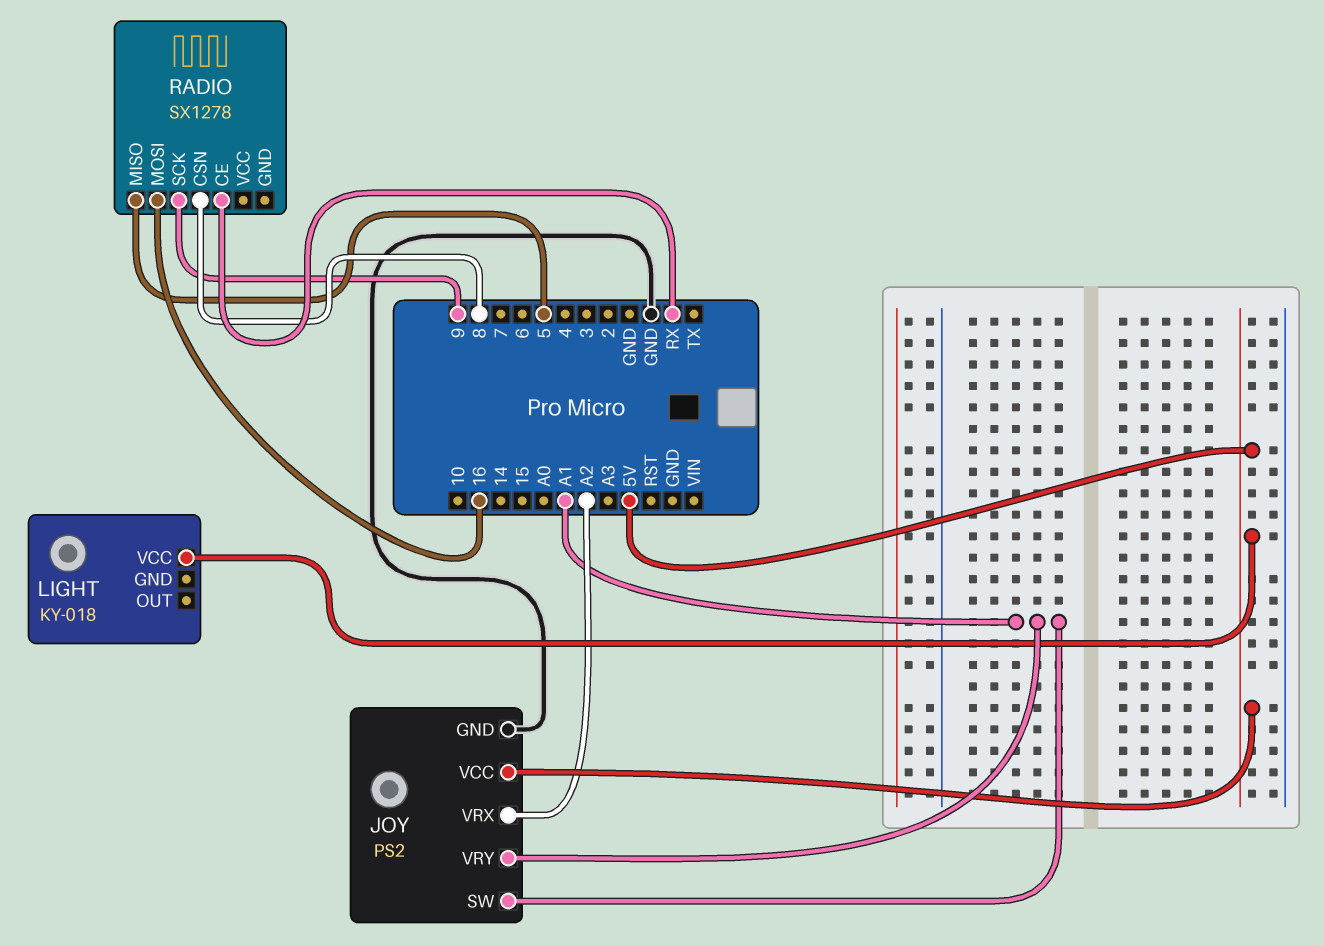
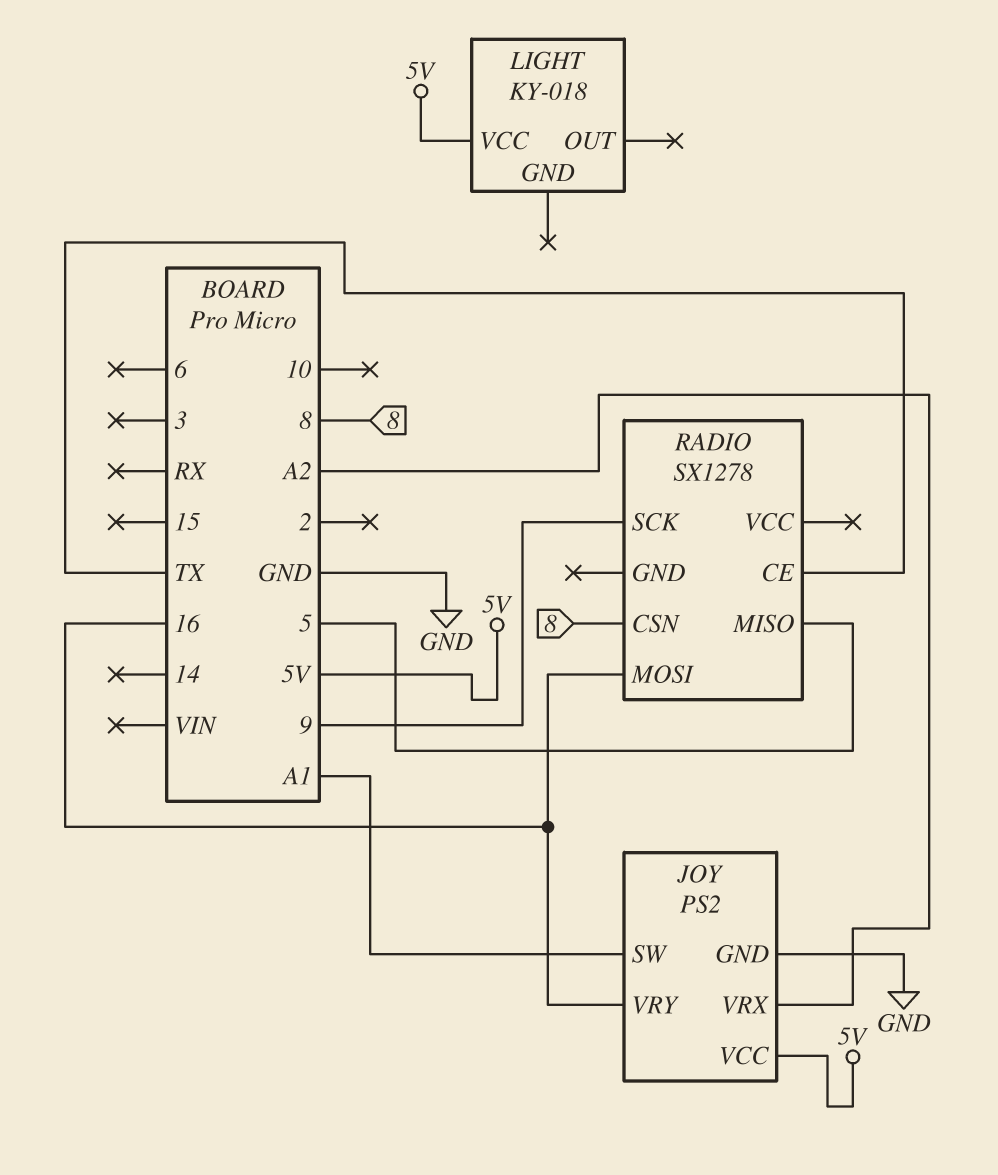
JOY pin VRY: A1 -> 16
RADIO pin CE: RX -> TX

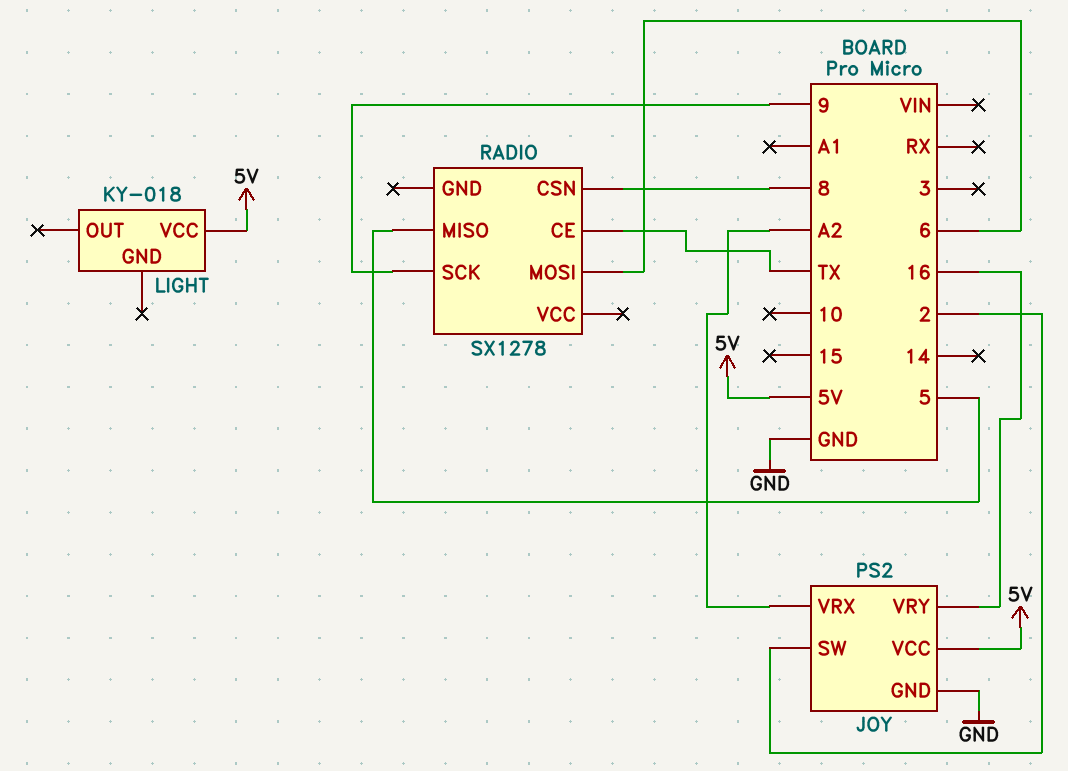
JOY pin SW: A1 -> 2
RADIO pin MOSI: 16 -> 6

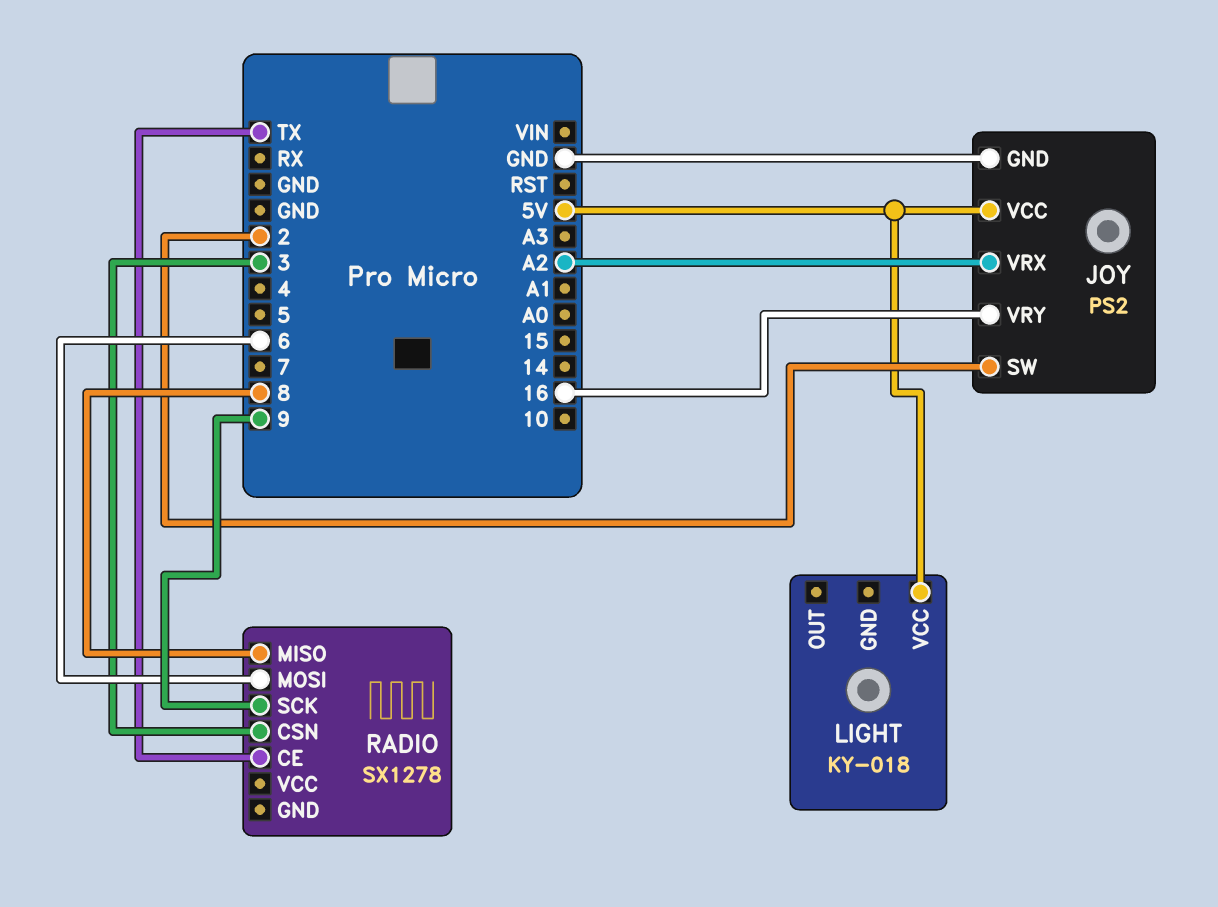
RADIO pin CSN: 8 -> 3
RADIO pin MISO: 5 -> 8

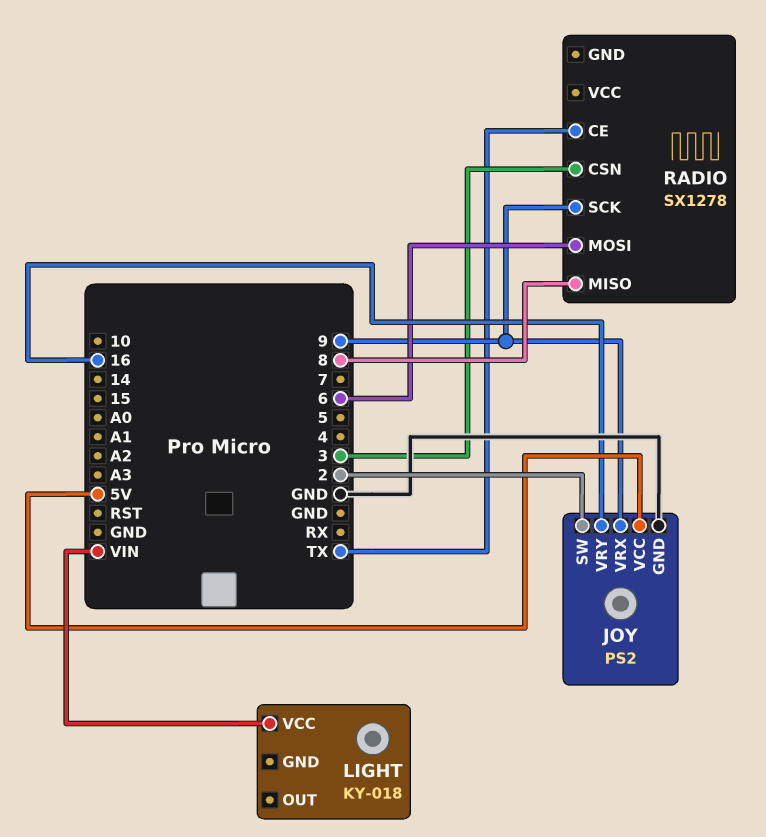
JOY pin VRX: A2 -> 9
LIGHT pin VCC: 5V -> VIN

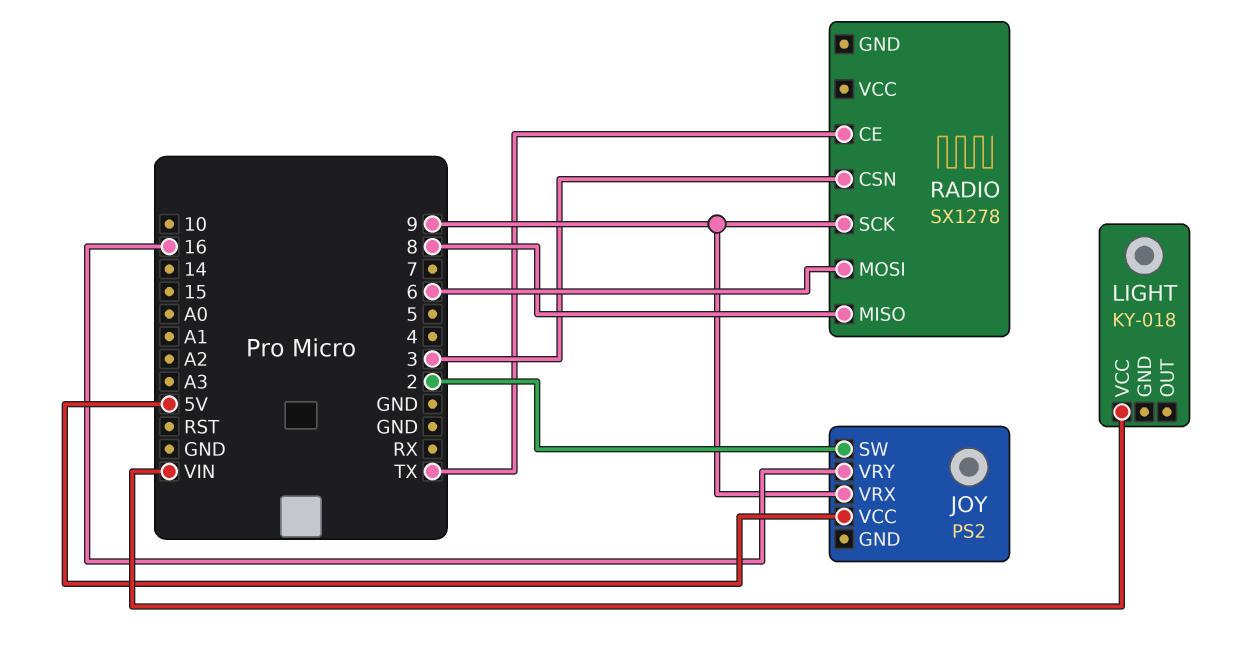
JOY pin GND: GND -> none

